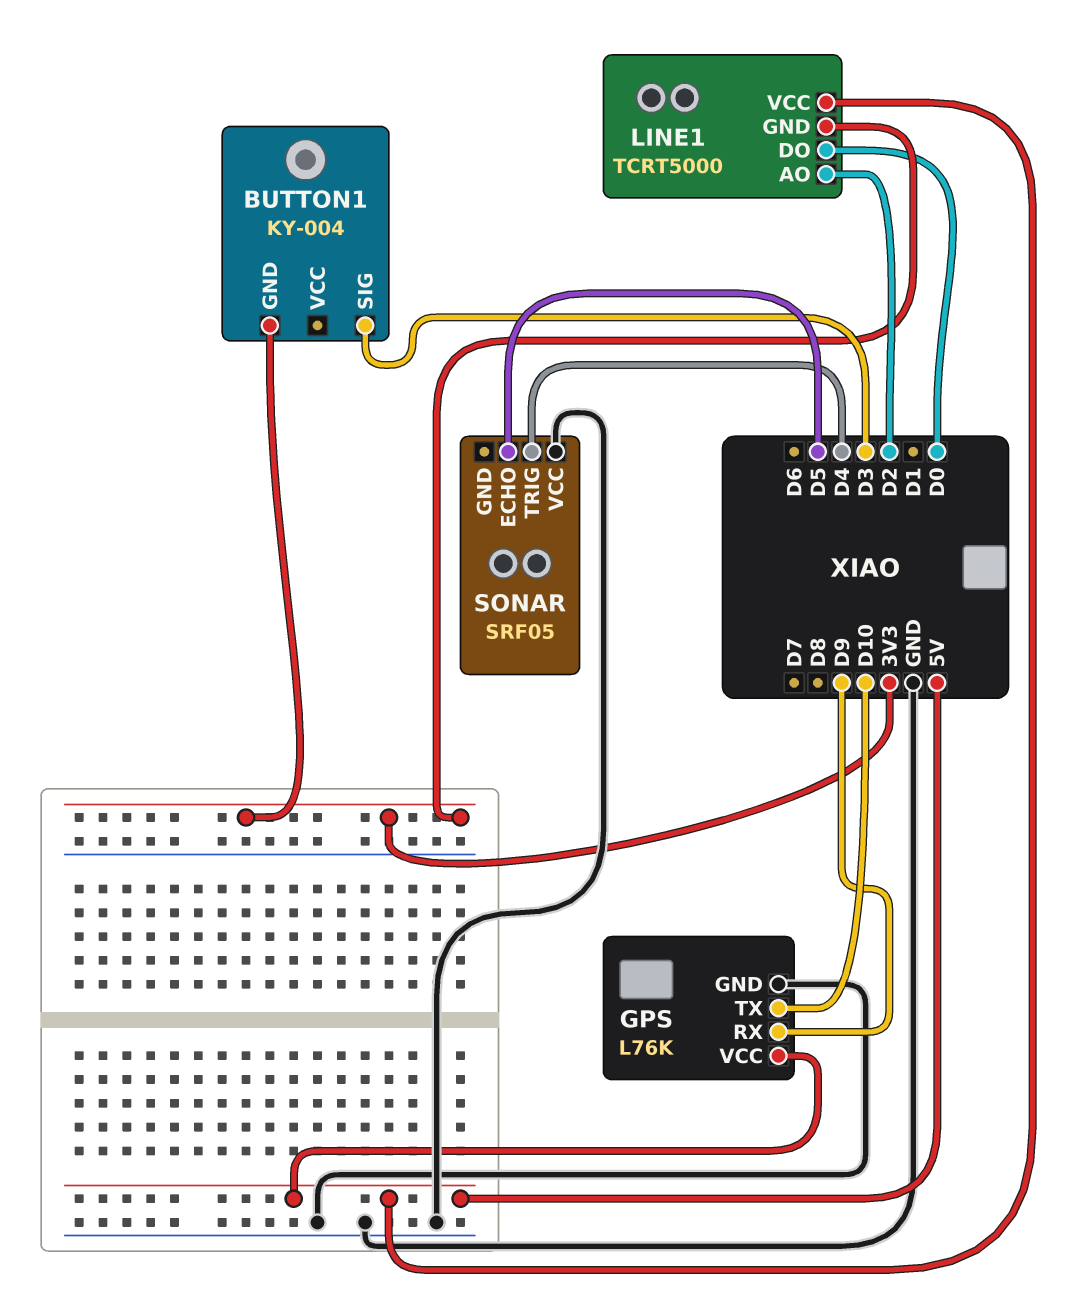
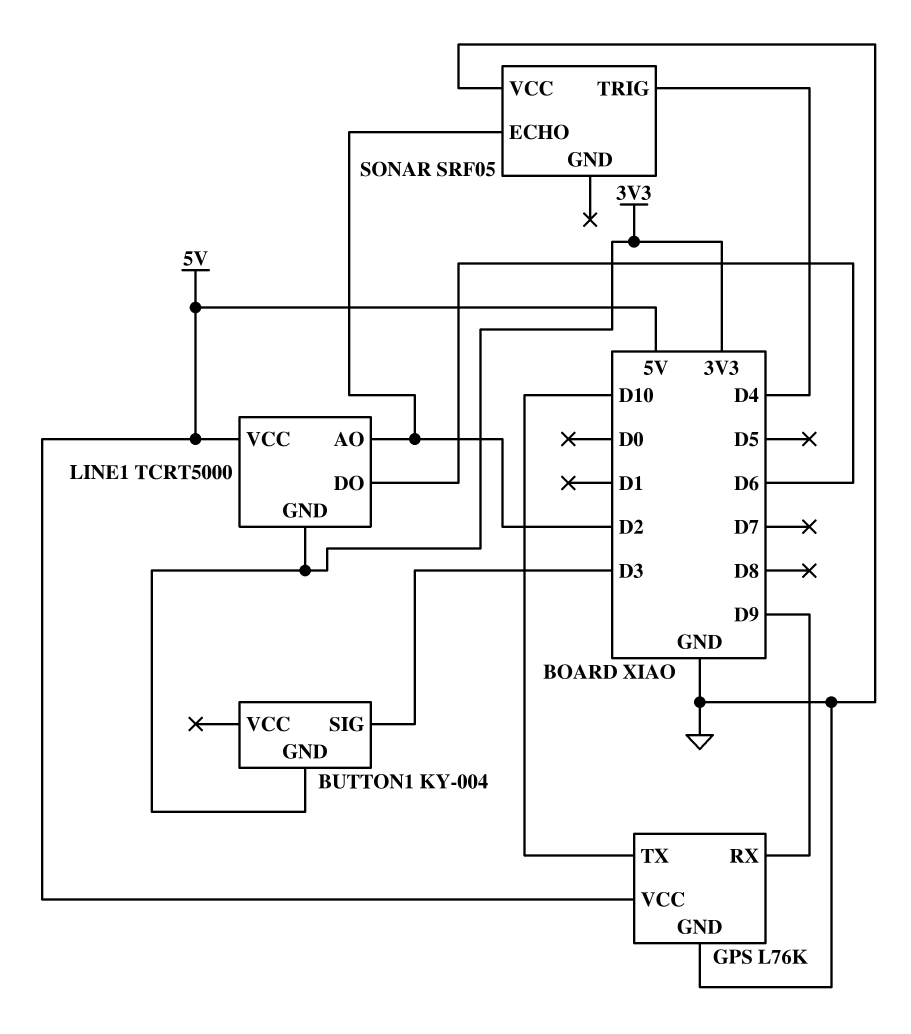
LINE1 pin DO: D0 -> D6
SONAR pin ECHO: D5 -> D2

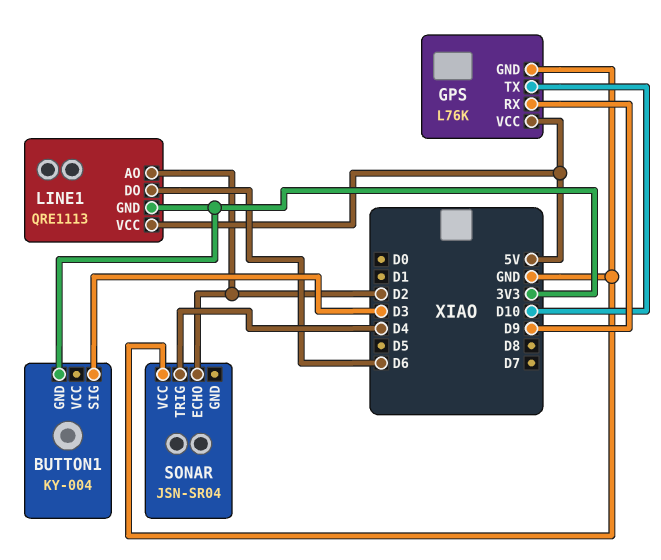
LINE1: TCRT5000 -> QRE1113
SONAR: SRF05 -> JSN-SR04

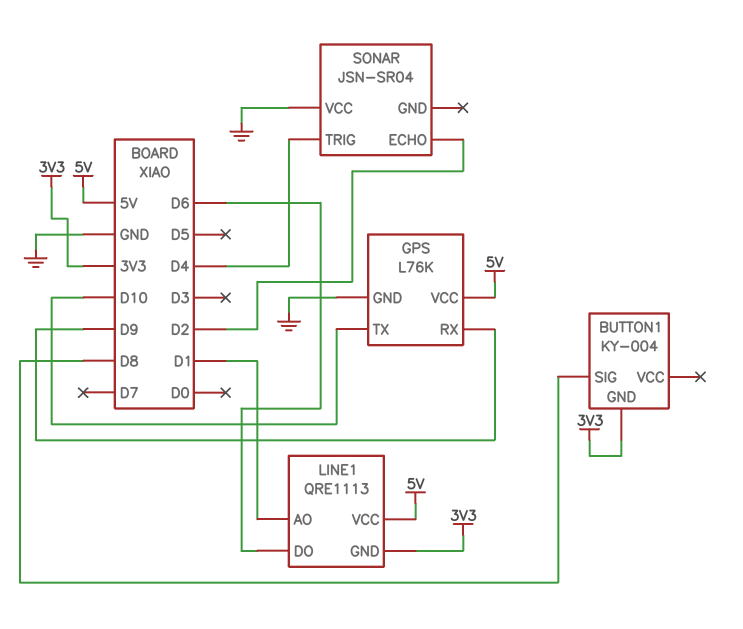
BUTTON1 pin SIG: D3 -> D8
LINE1 pin AO: D2 -> D1

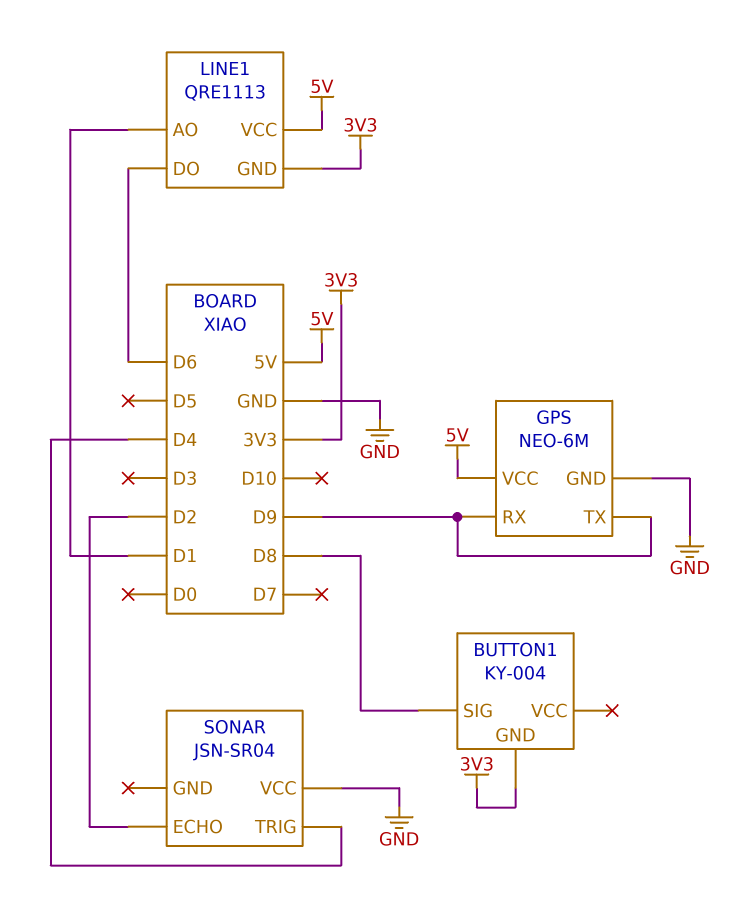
GPS: L76K -> NEO-6M
GPS pin TX: D10 -> D9

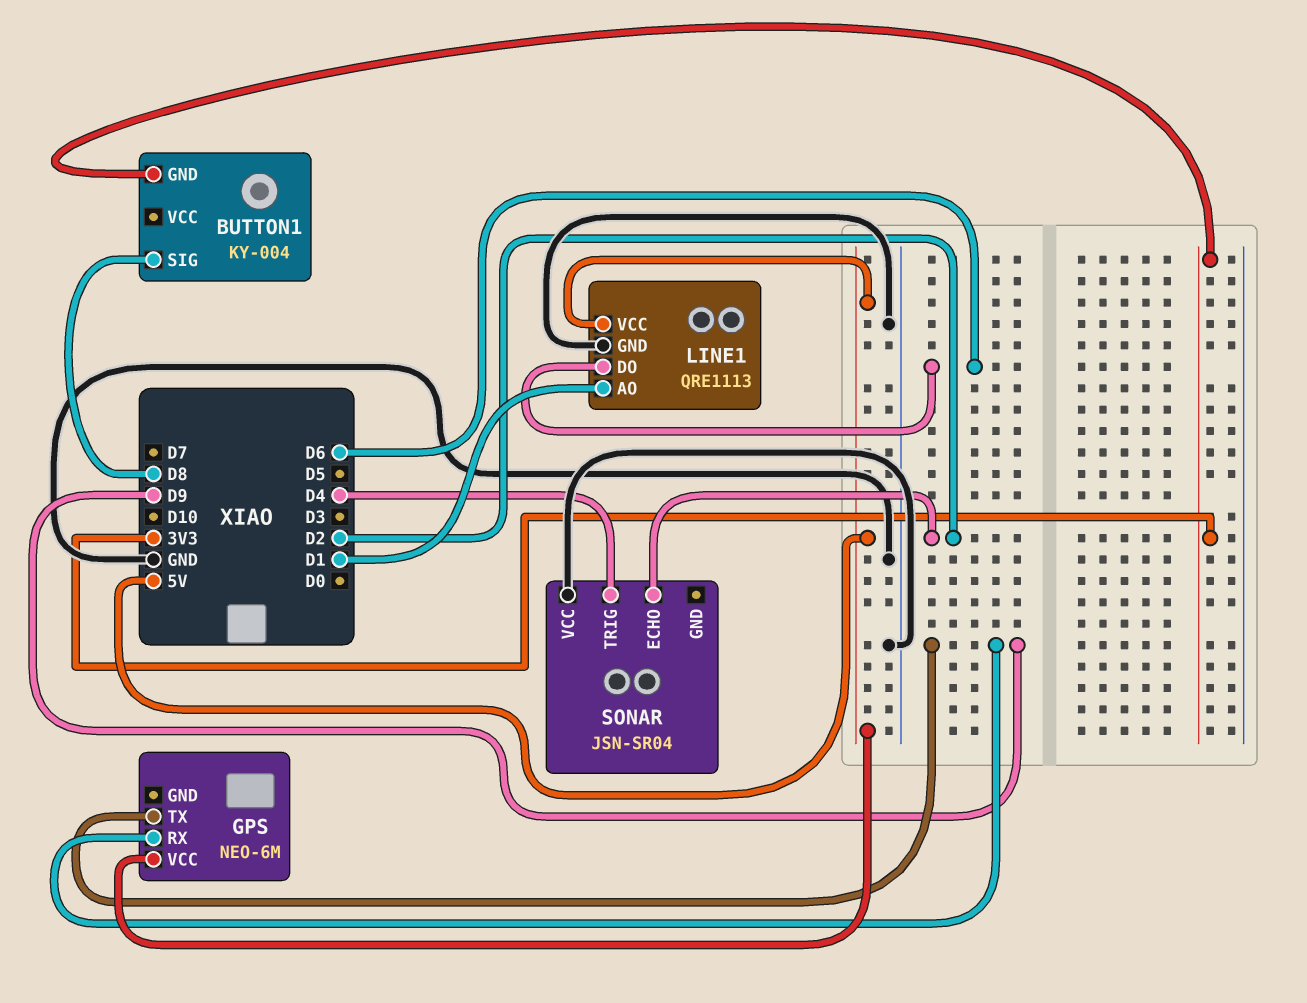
GPS pin GND: GND -> none
LINE1 pin GND: 3V3 -> GND

